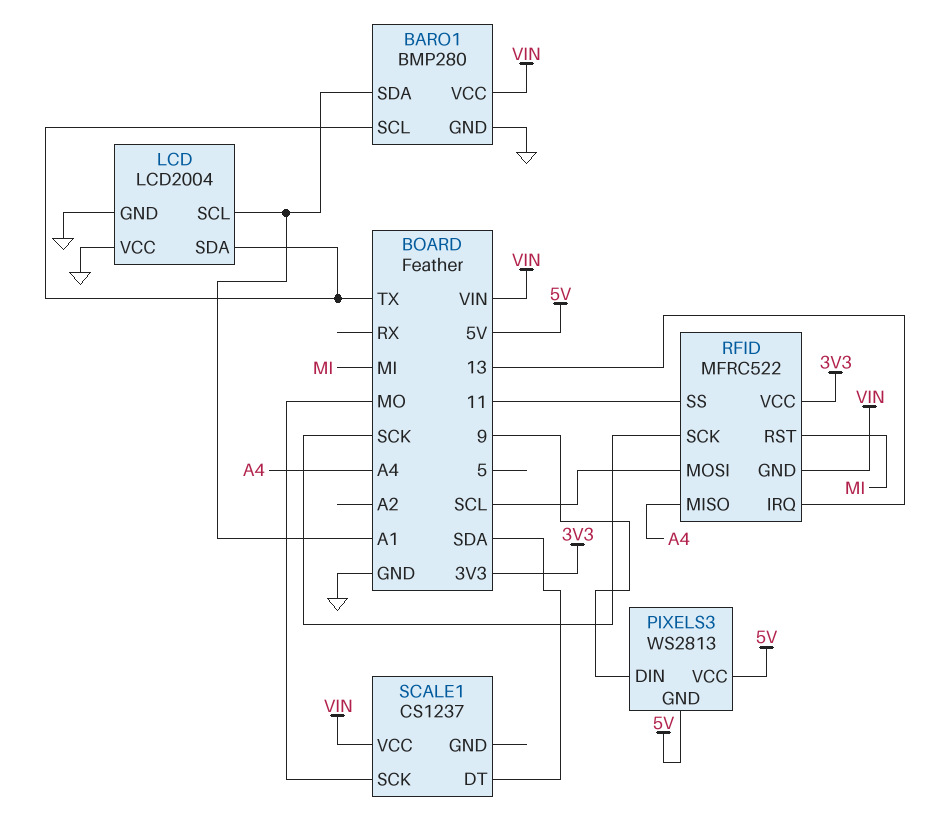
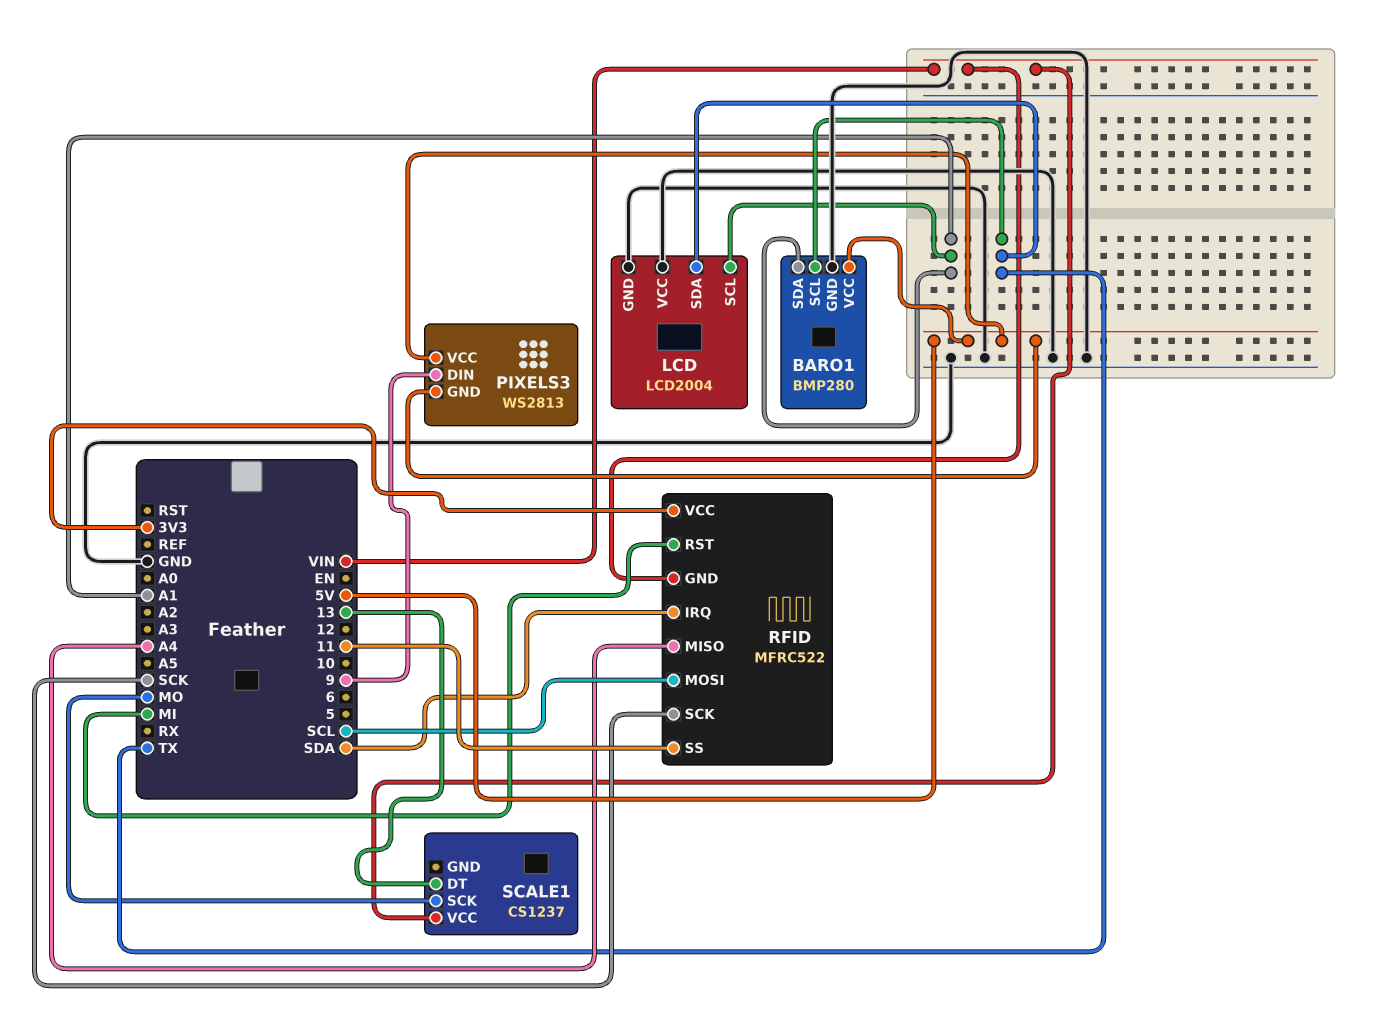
BARO1 pin VCC: VIN -> 5V
RFID pin IRQ: 13 -> SDA
SCALE1 pin DT: SDA -> 13

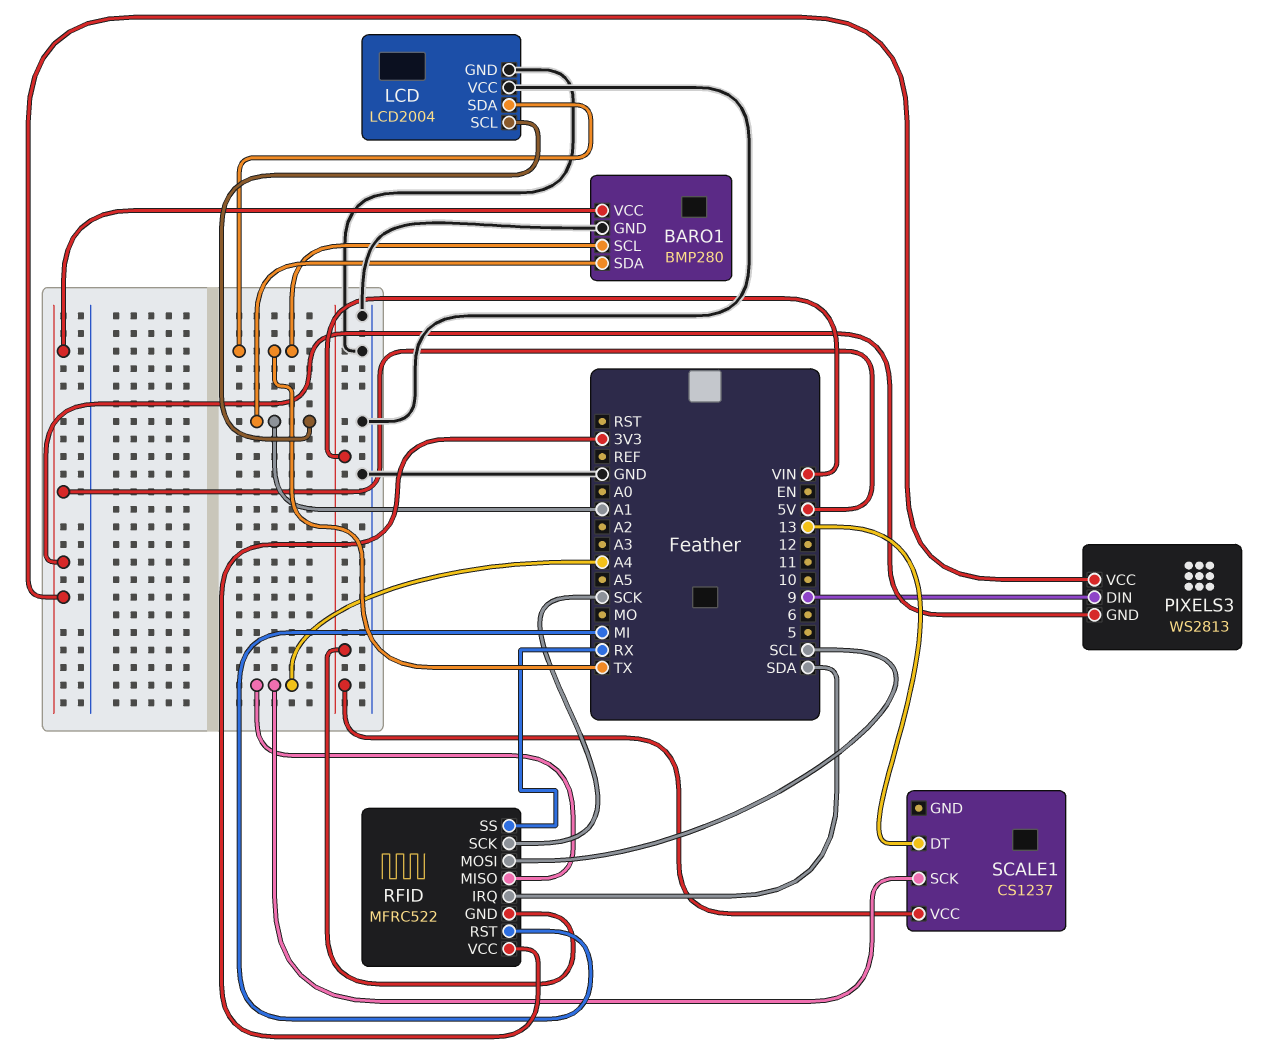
RFID pin SS: 11 -> RX
SCALE1 pin SCK: MO -> A4

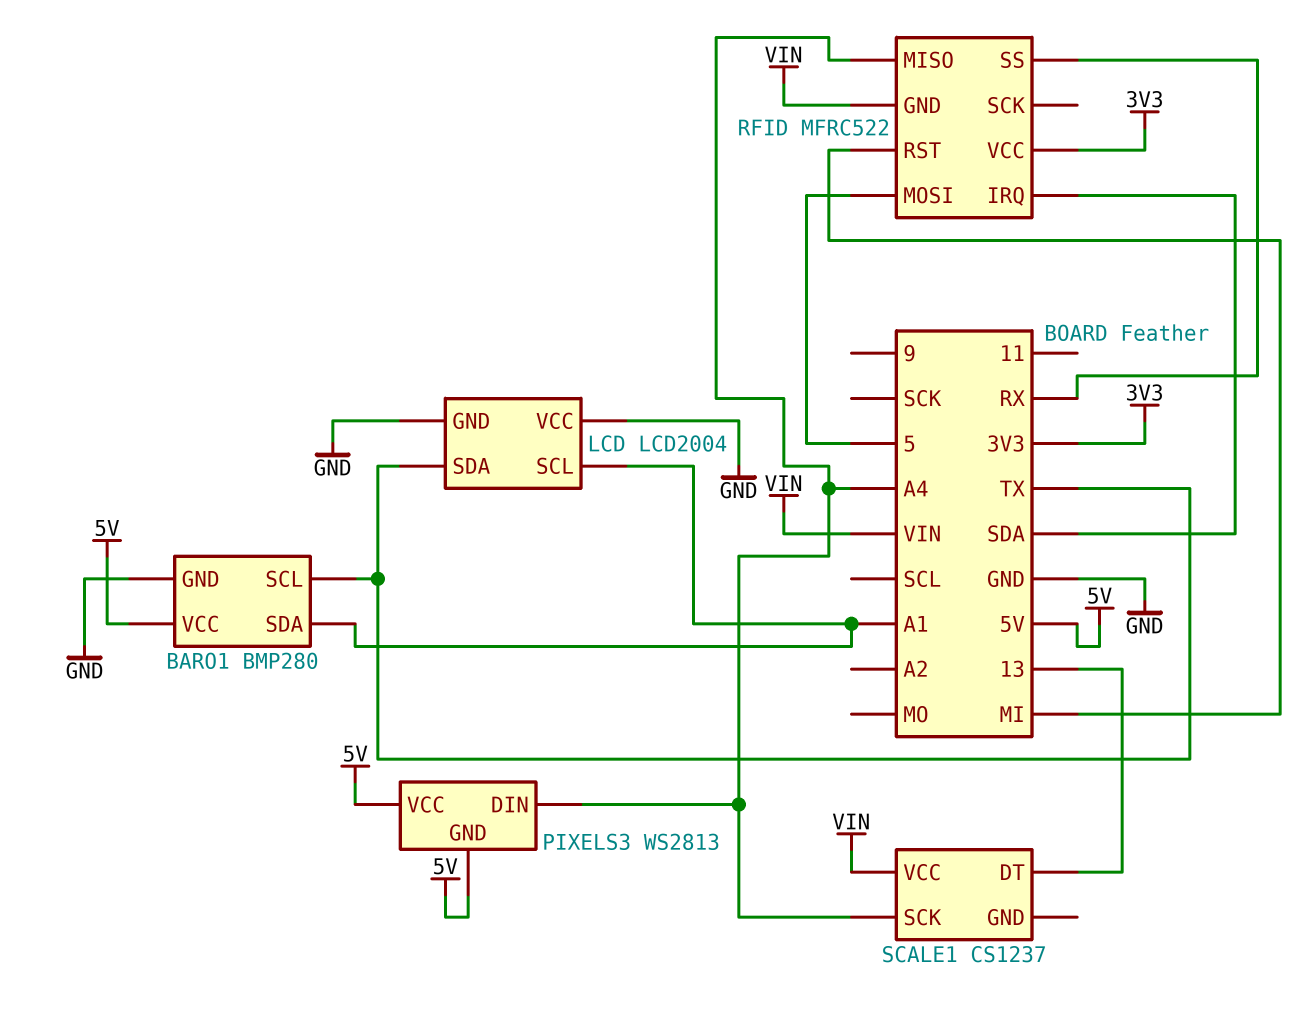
PIXELS3 pin DIN: 9 -> A4
RFID pin MOSI: SCL -> 5
RFID pin SCK: SCK -> none

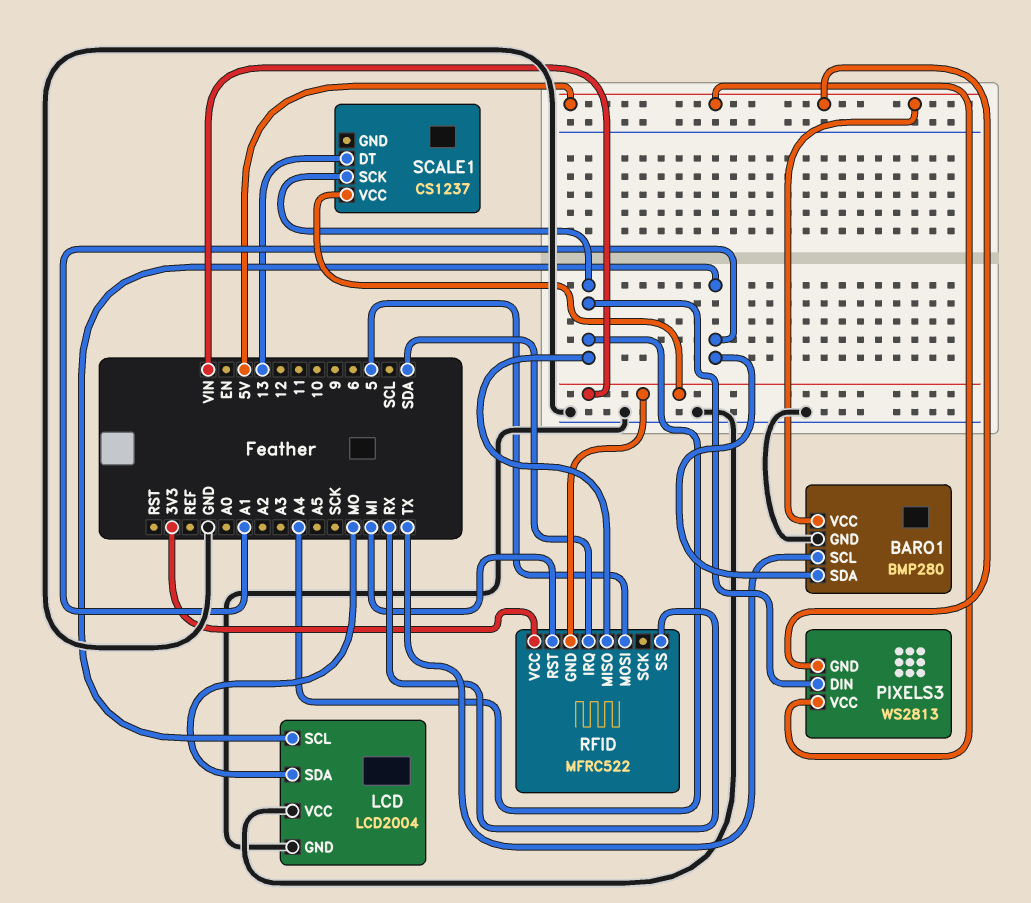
LCD pin SDA: TX -> MO

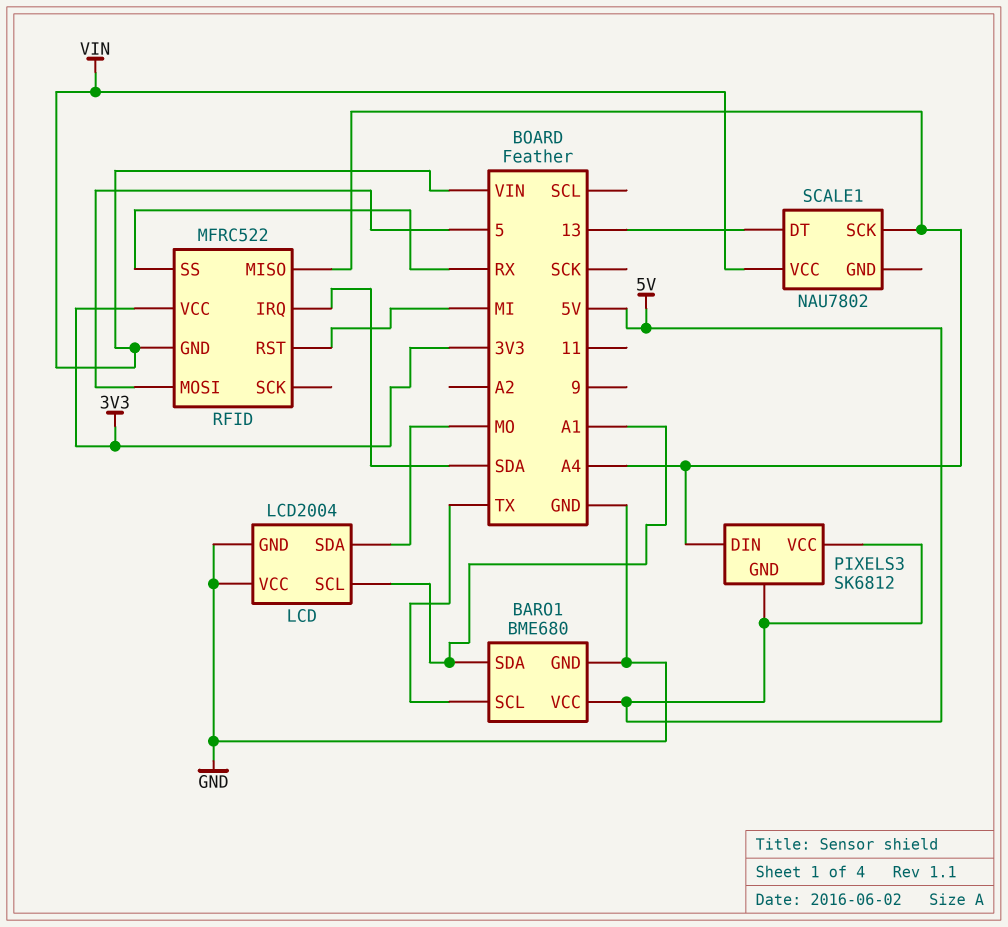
BARO1: BMP280 -> BME680
PIXELS3: WS2813 -> SK6812
SCALE1: CS1237 -> NAU7802

